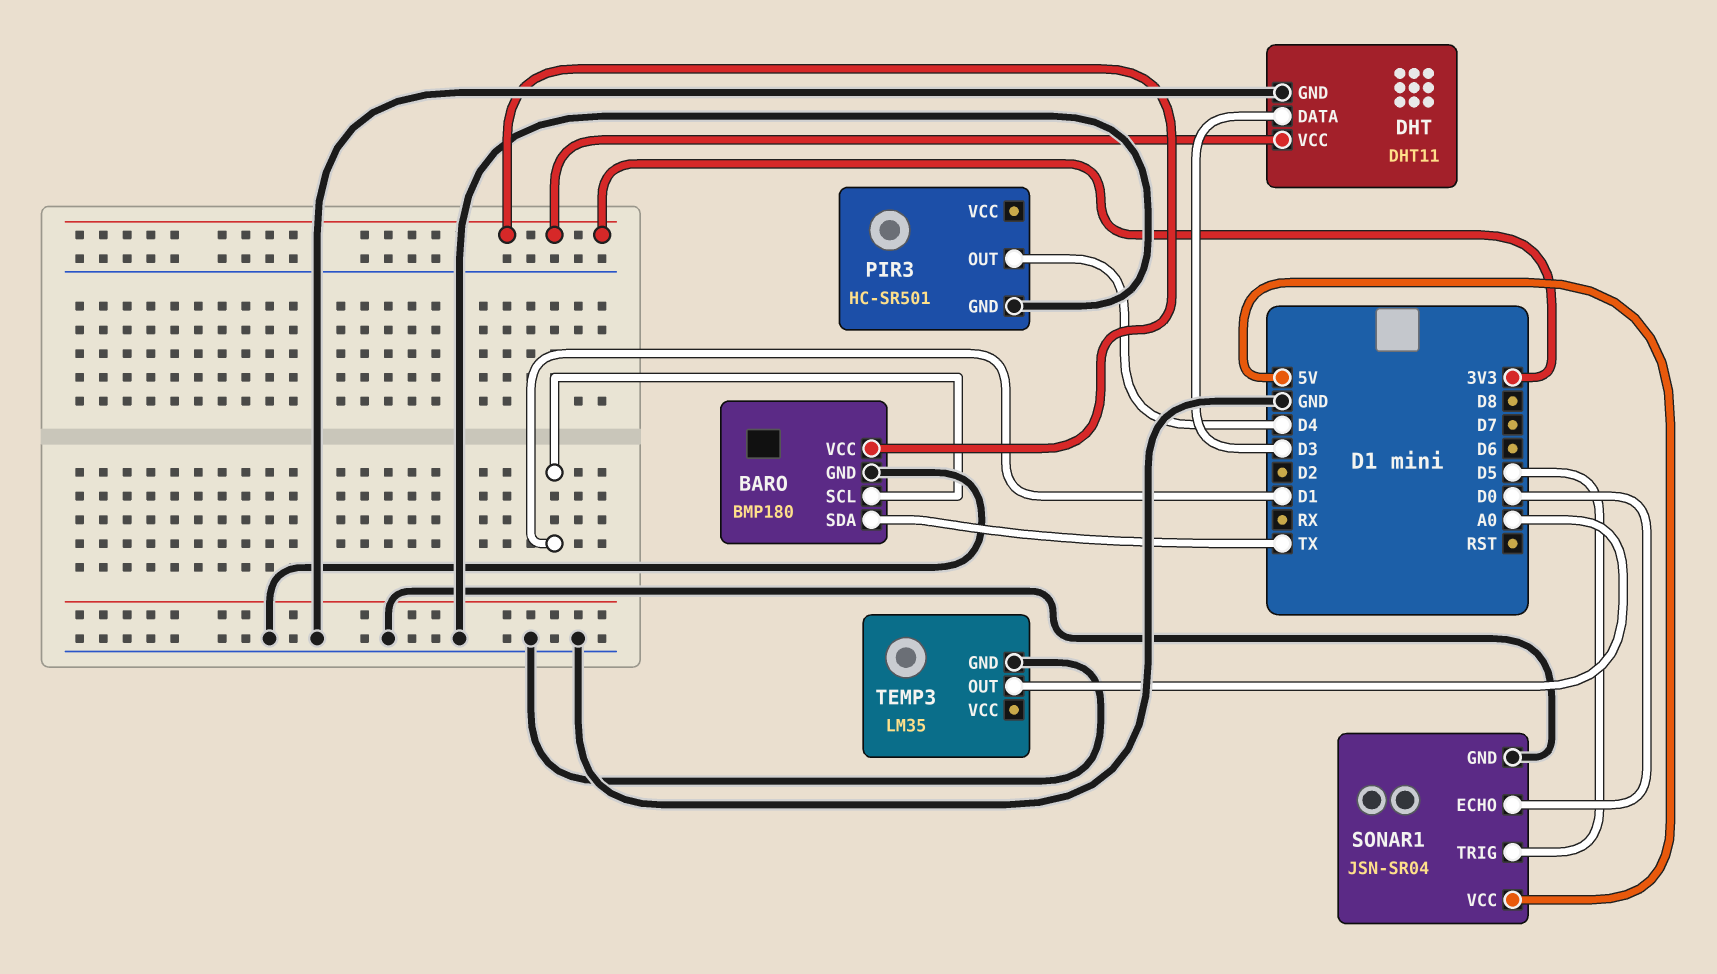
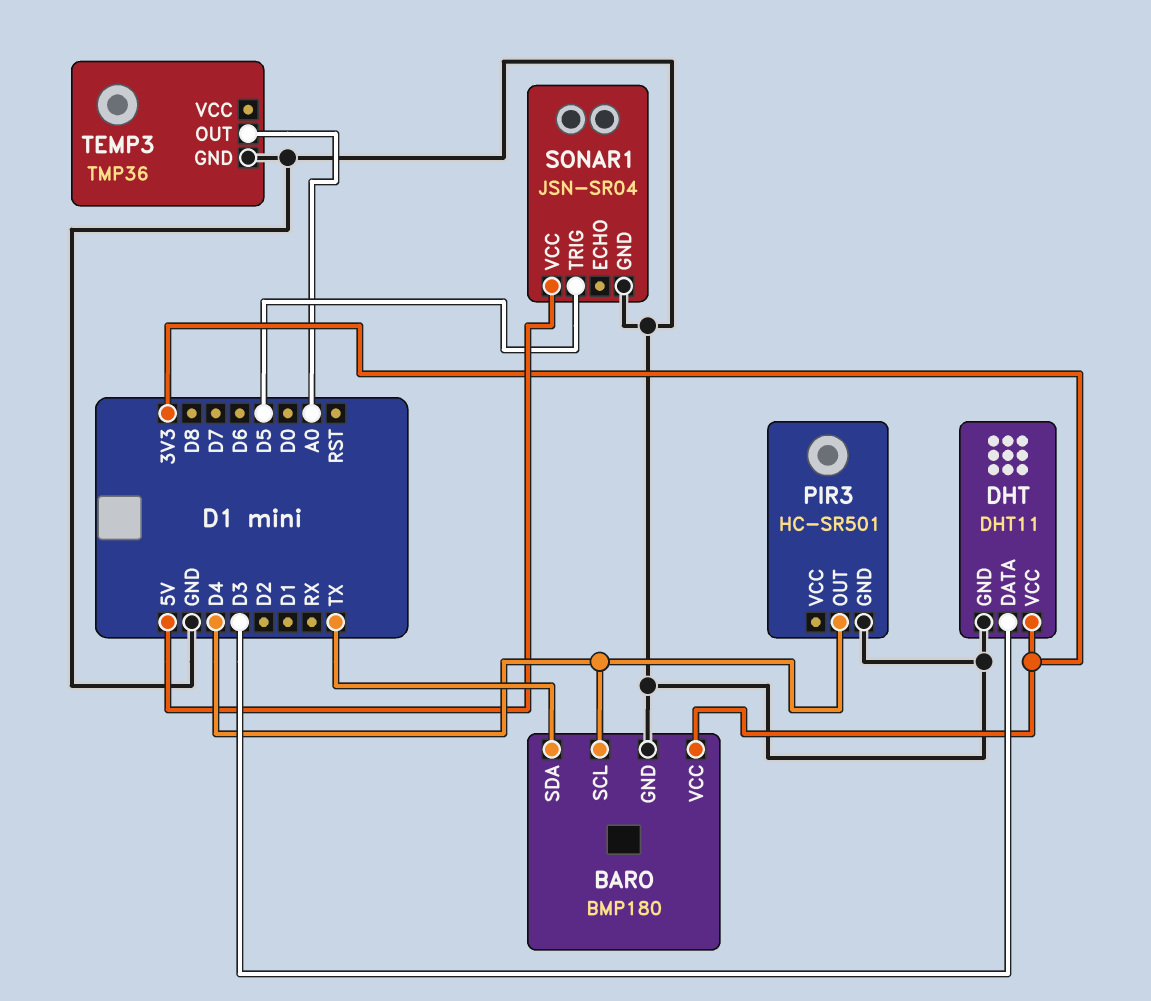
BARO pin SCL: D1 -> D4
SONAR1 pin ECHO: D0 -> none
TEMP3: LM35 -> TMP36

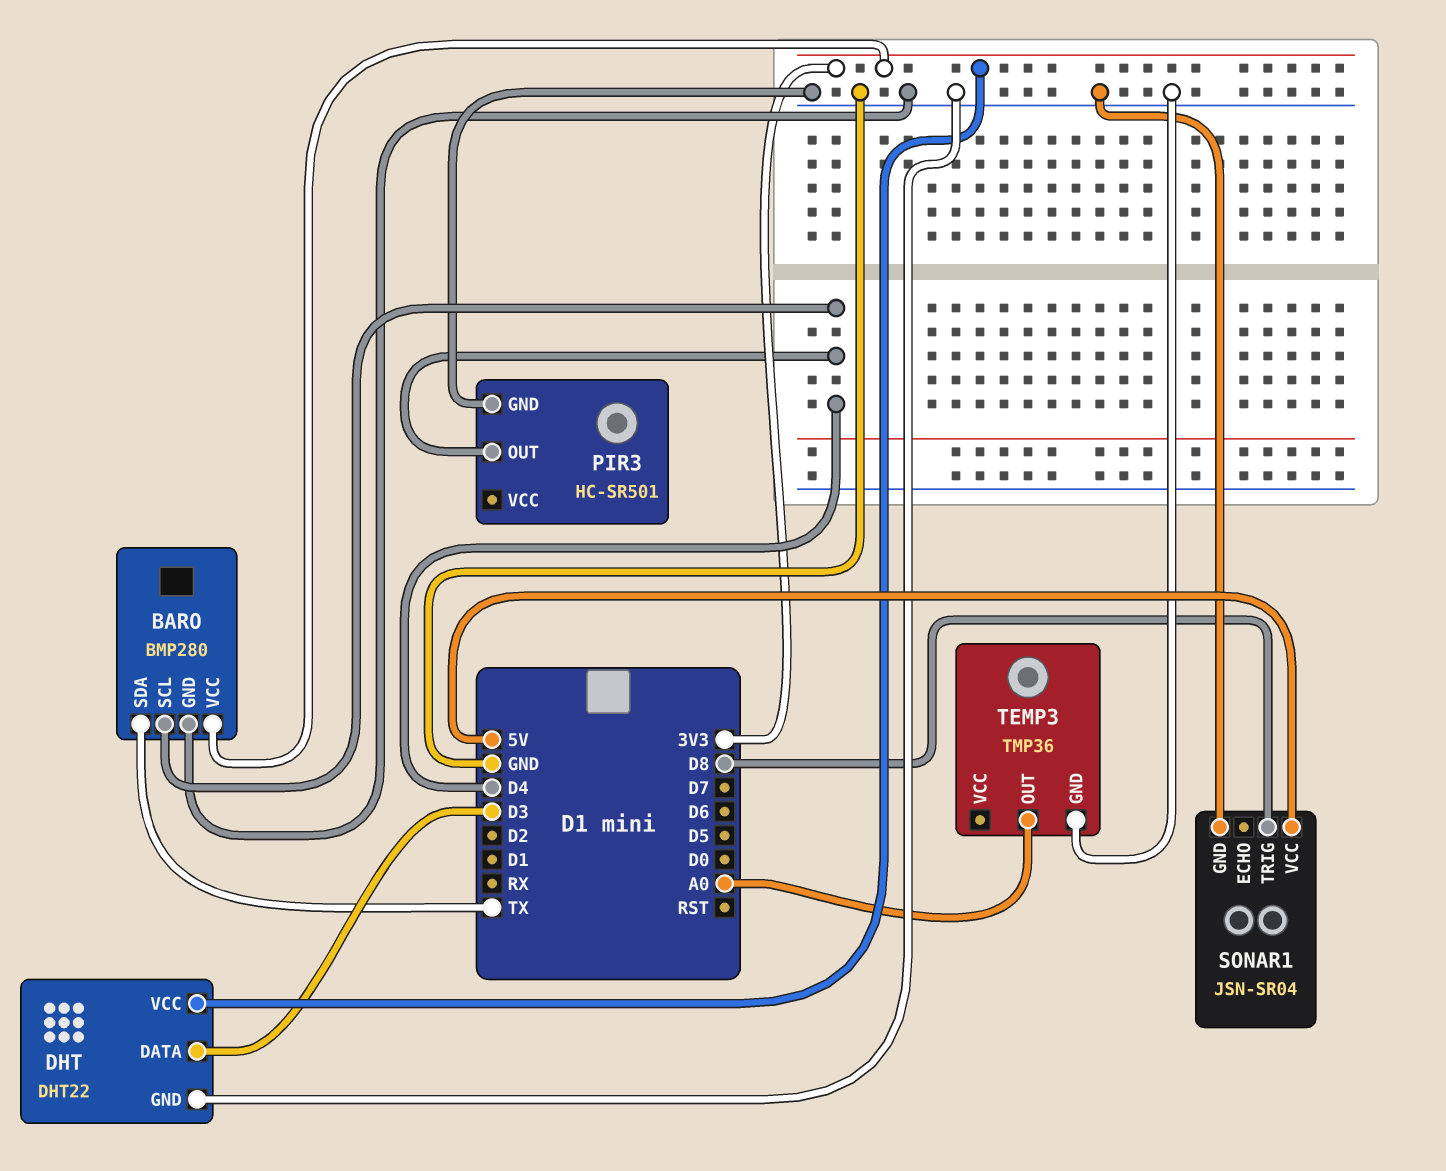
BARO: BMP180 -> BMP280
DHT: DHT11 -> DHT22
SONAR1 pin TRIG: D5 -> D8

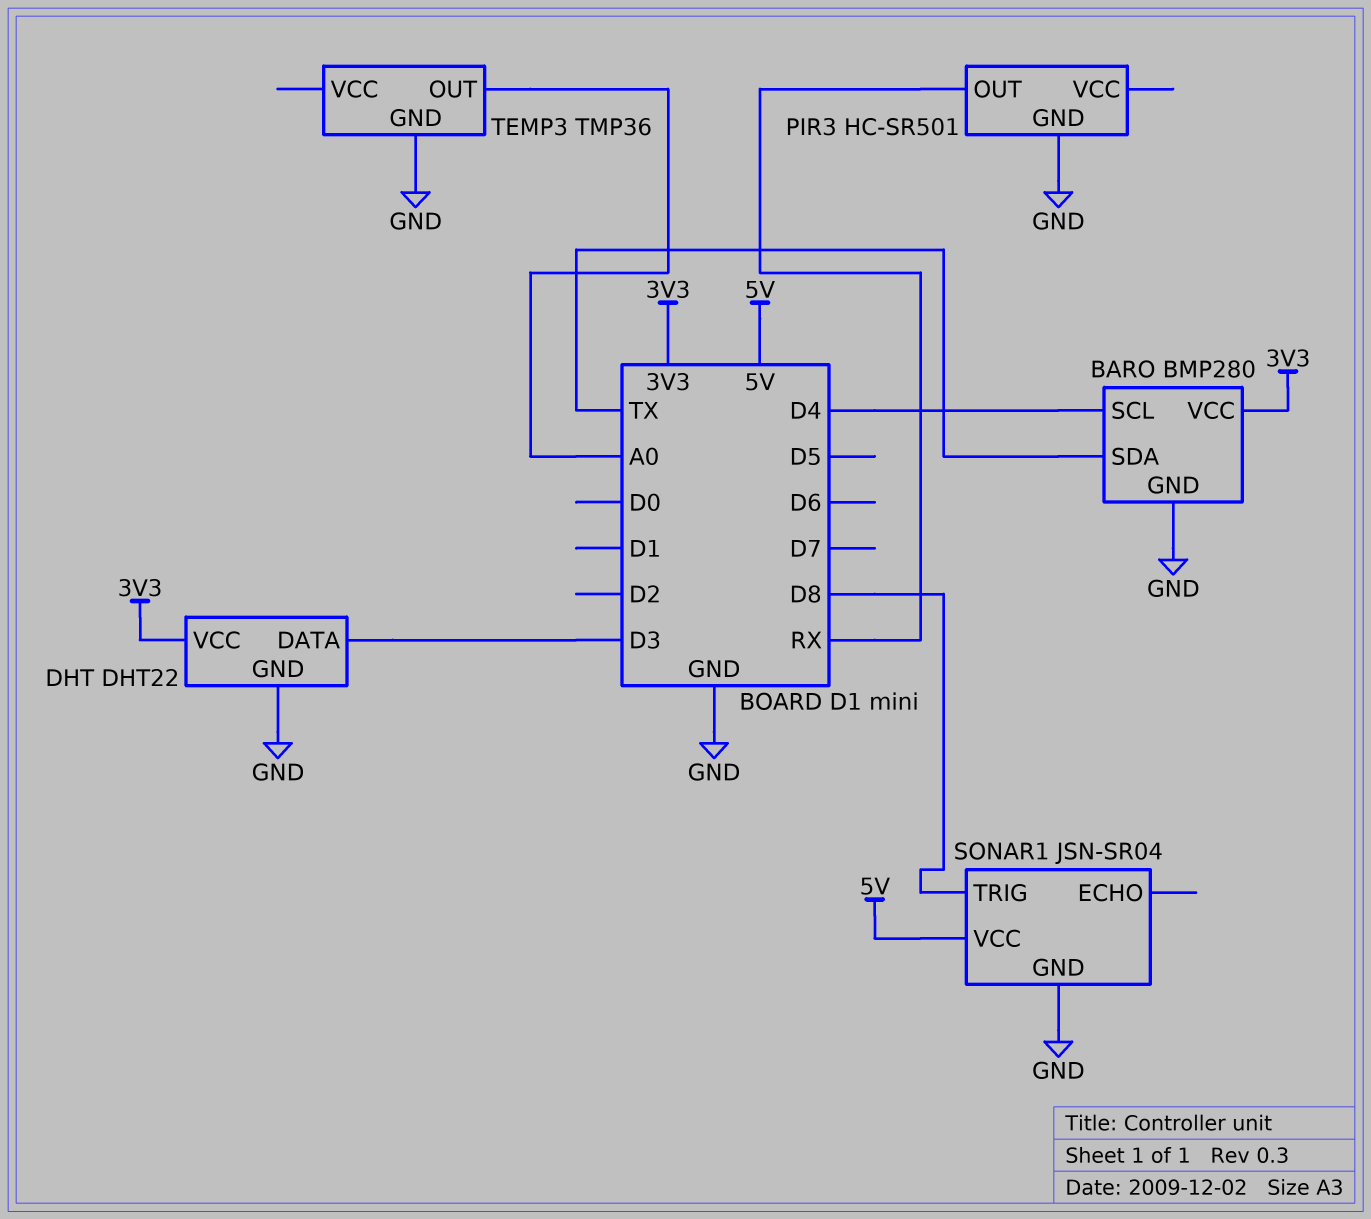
PIR3 pin OUT: D4 -> RX

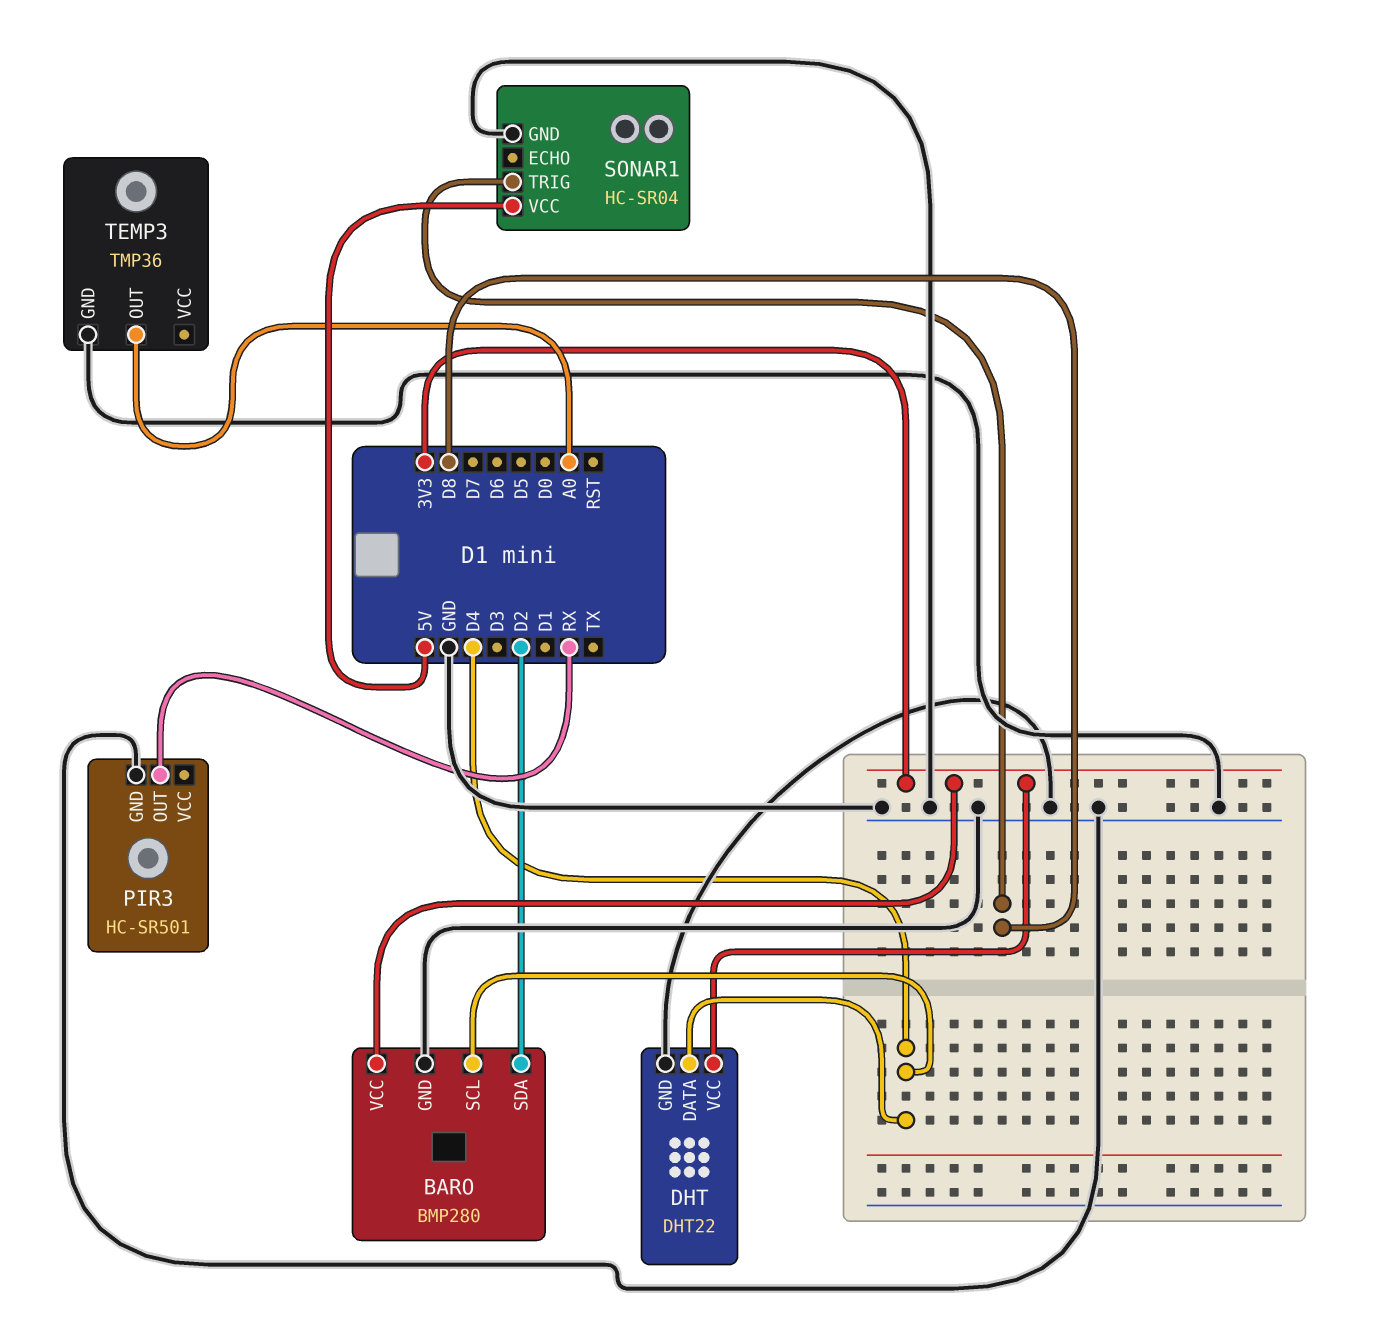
BARO pin SDA: TX -> D2
DHT pin DATA: D3 -> D4
SONAR1: JSN-SR04 -> HC-SR04

